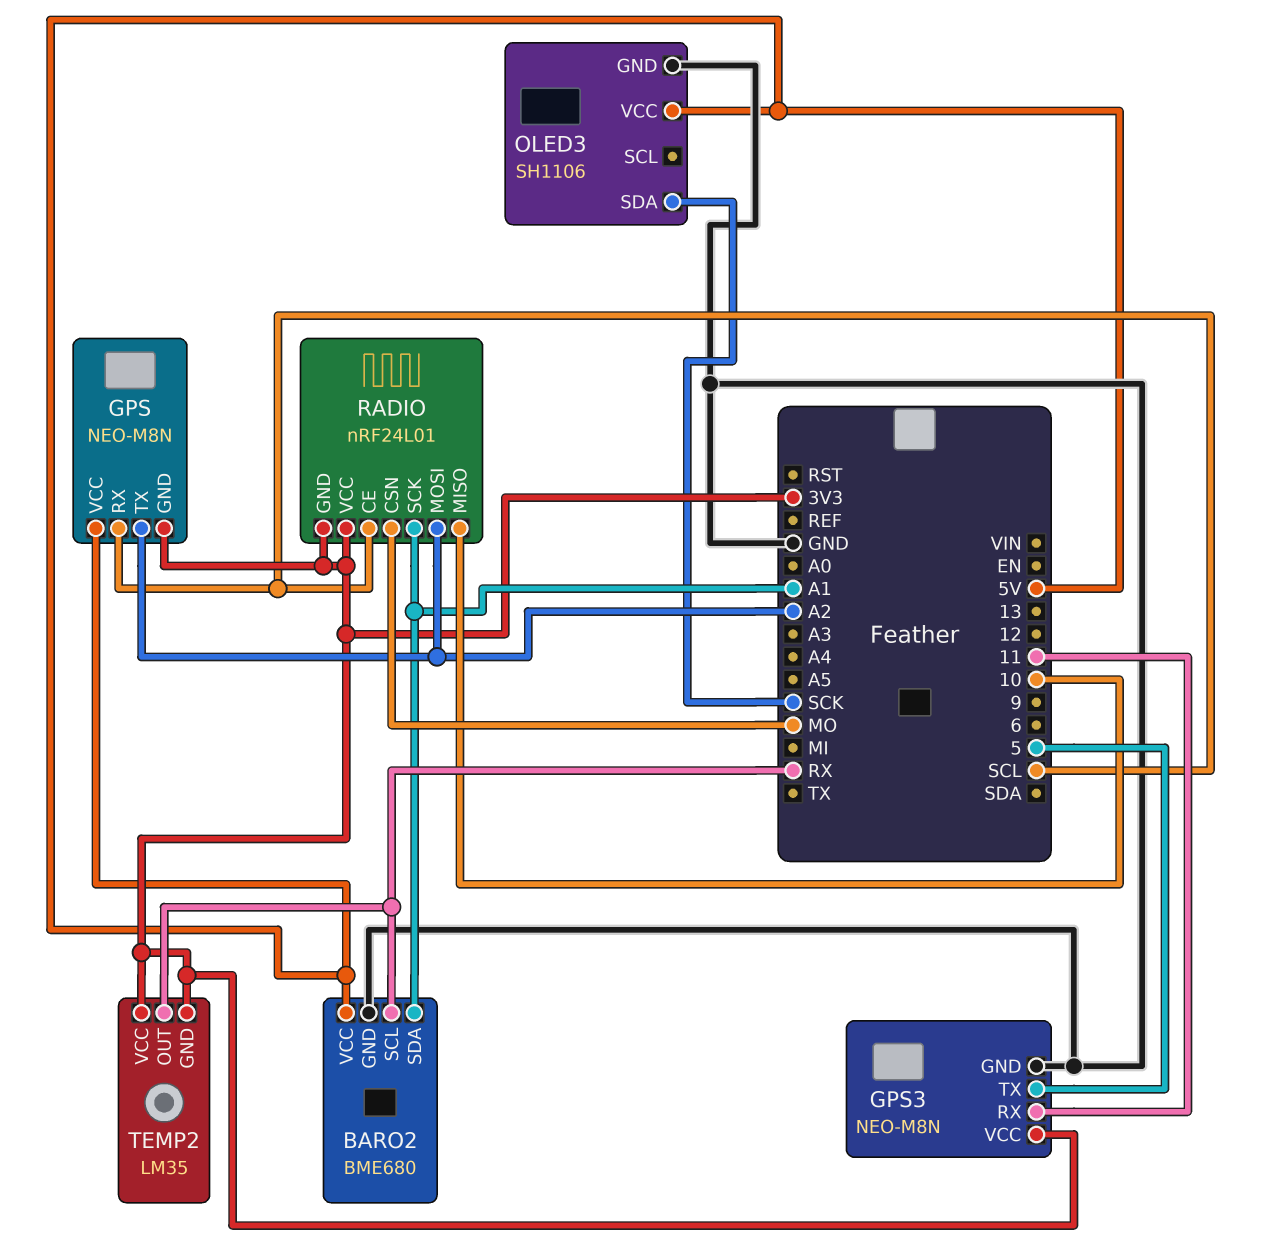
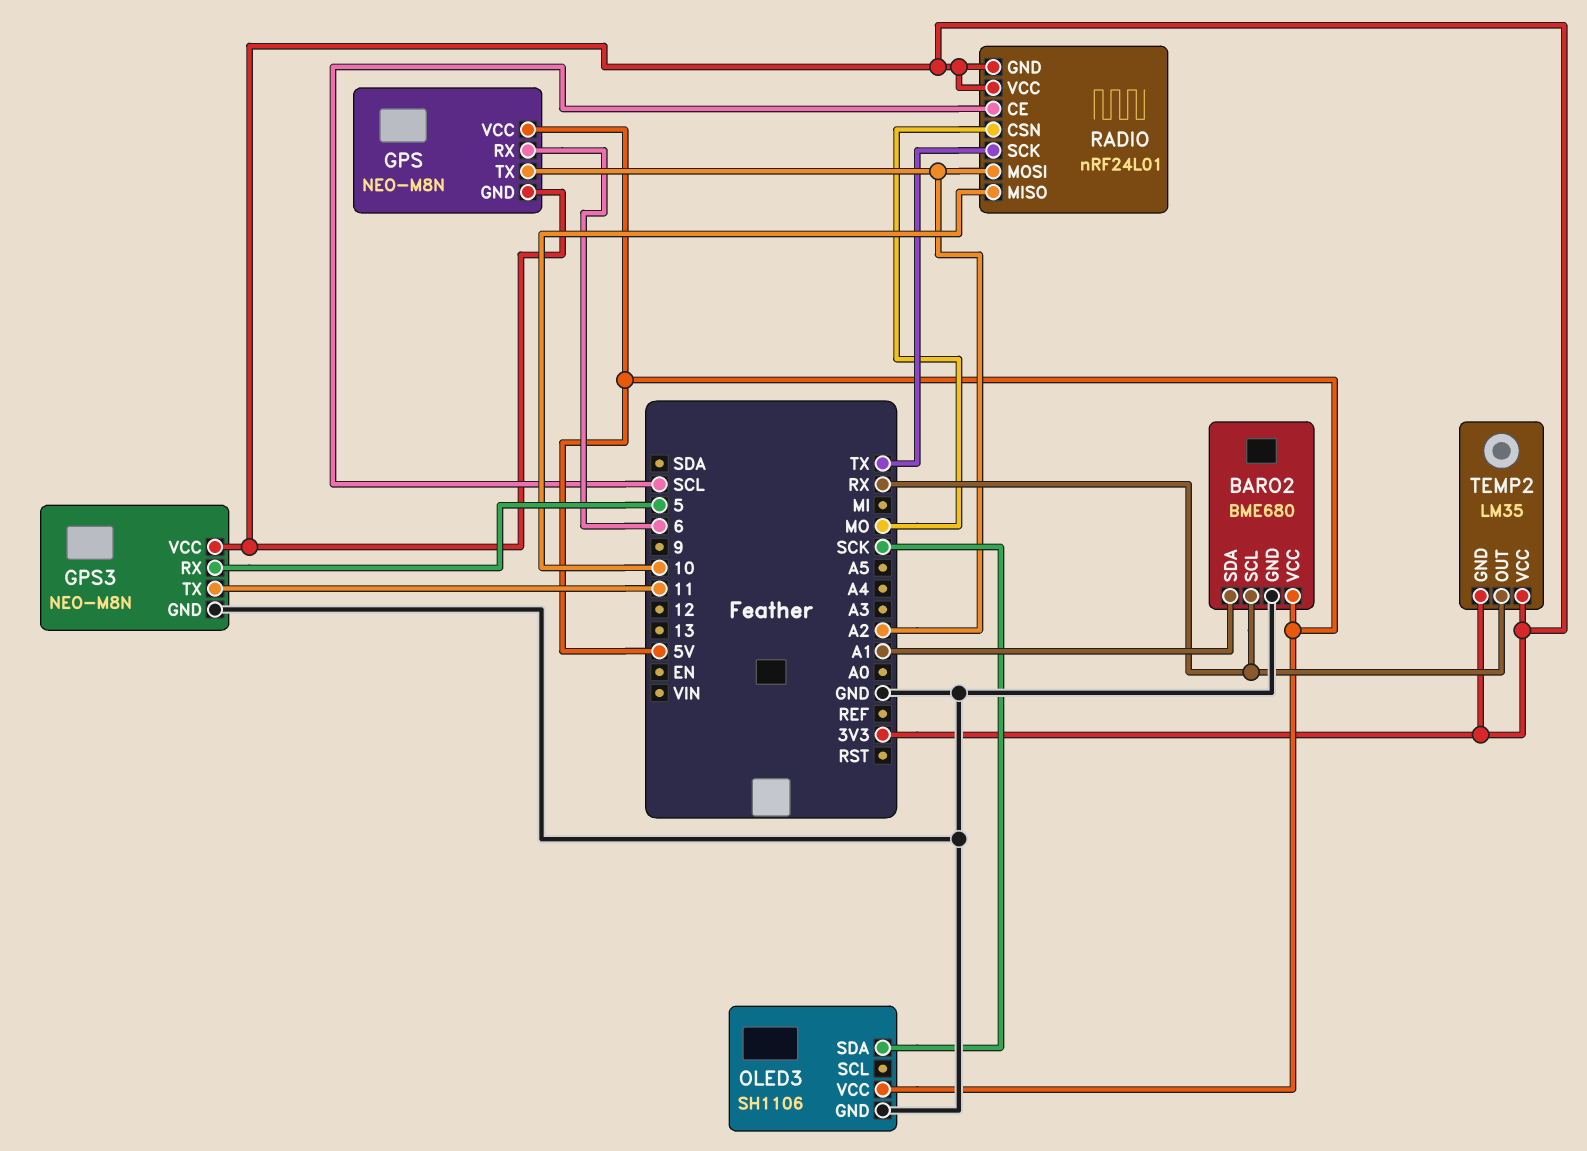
GPS pin RX: SCL -> 6
GPS3 pin RX: 11 -> 5
GPS3 pin TX: 5 -> 11
RADIO pin SCK: A1 -> TX

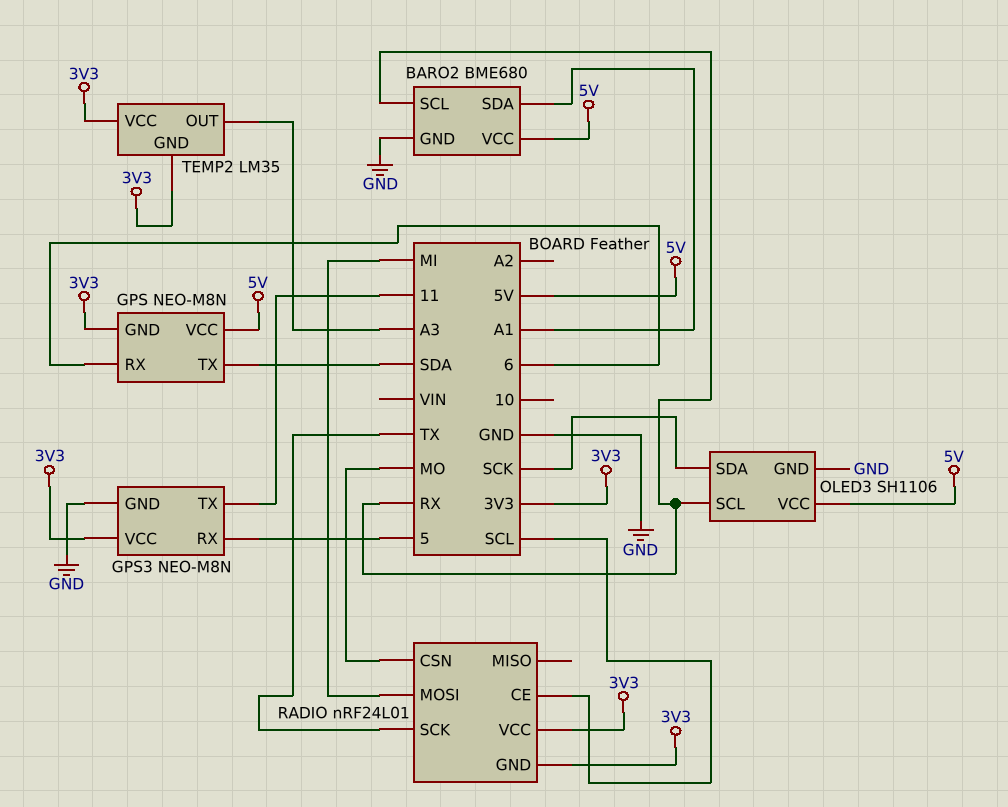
GPS pin TX: A2 -> SDA
OLED3 pin SCL: none -> RX
RADIO pin MISO: 10 -> none
RADIO pin MOSI: A2 -> MI
TEMP2 pin OUT: RX -> A3

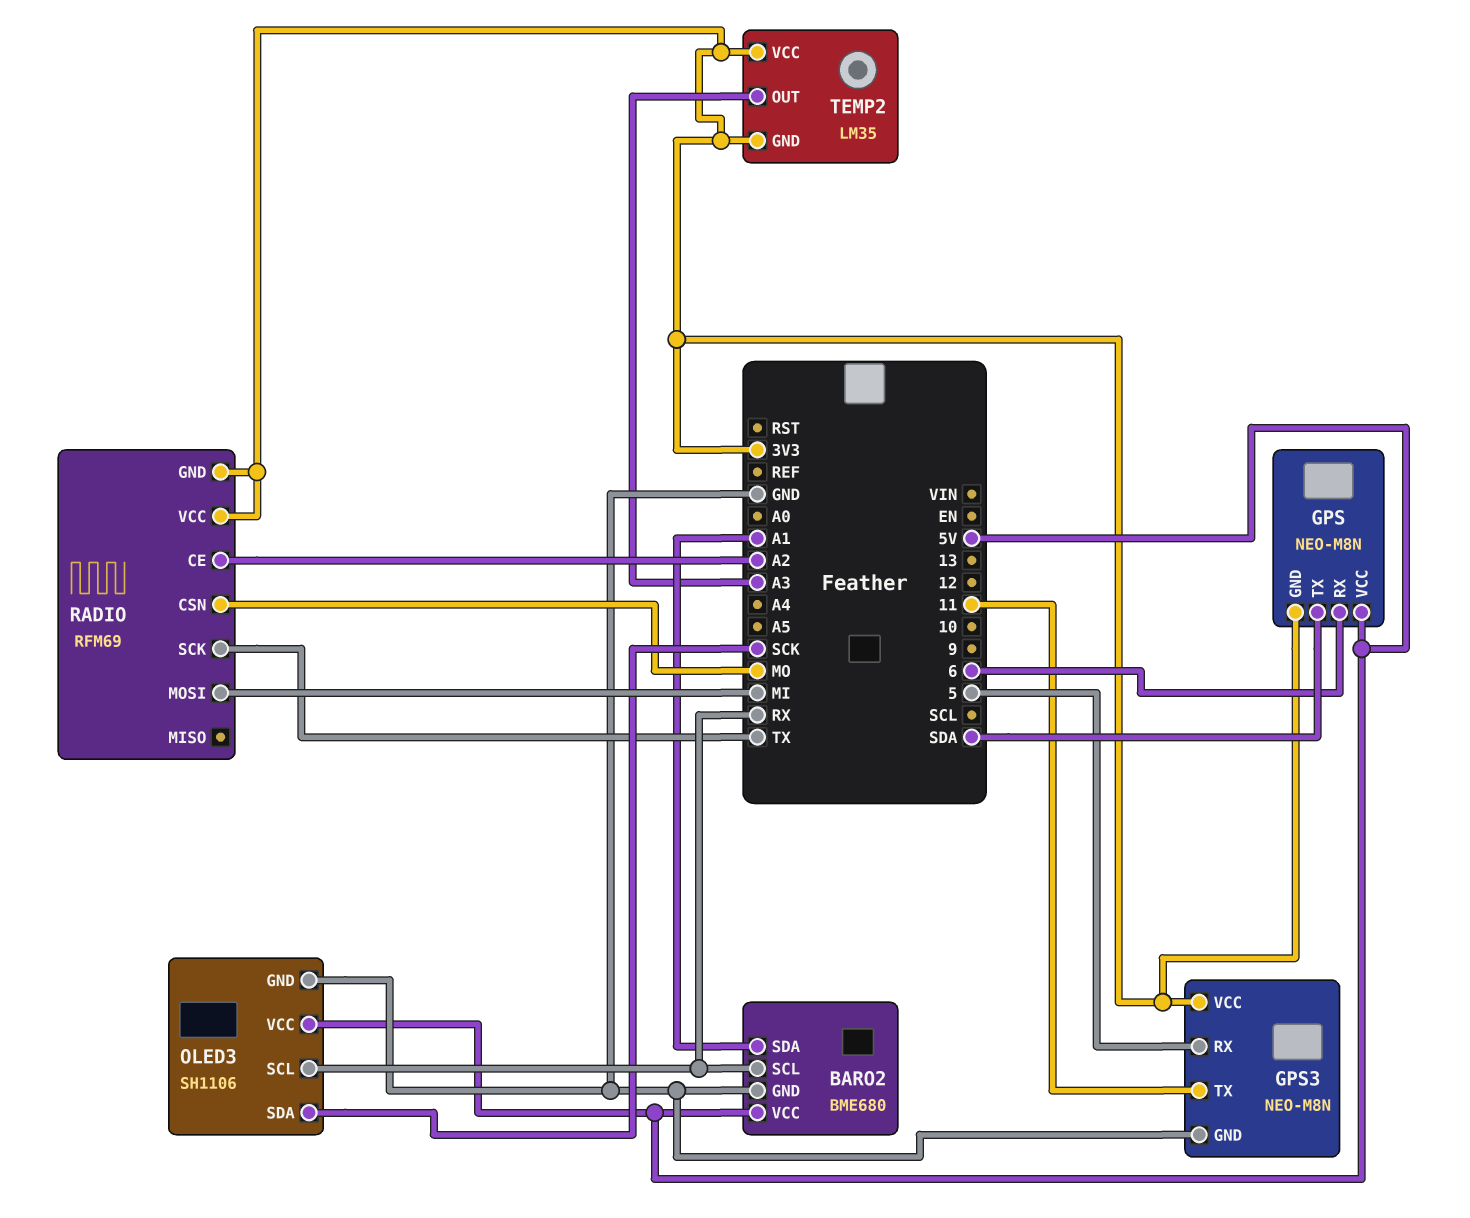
RADIO: nRF24L01 -> RFM69
RADIO pin CE: SCL -> A2

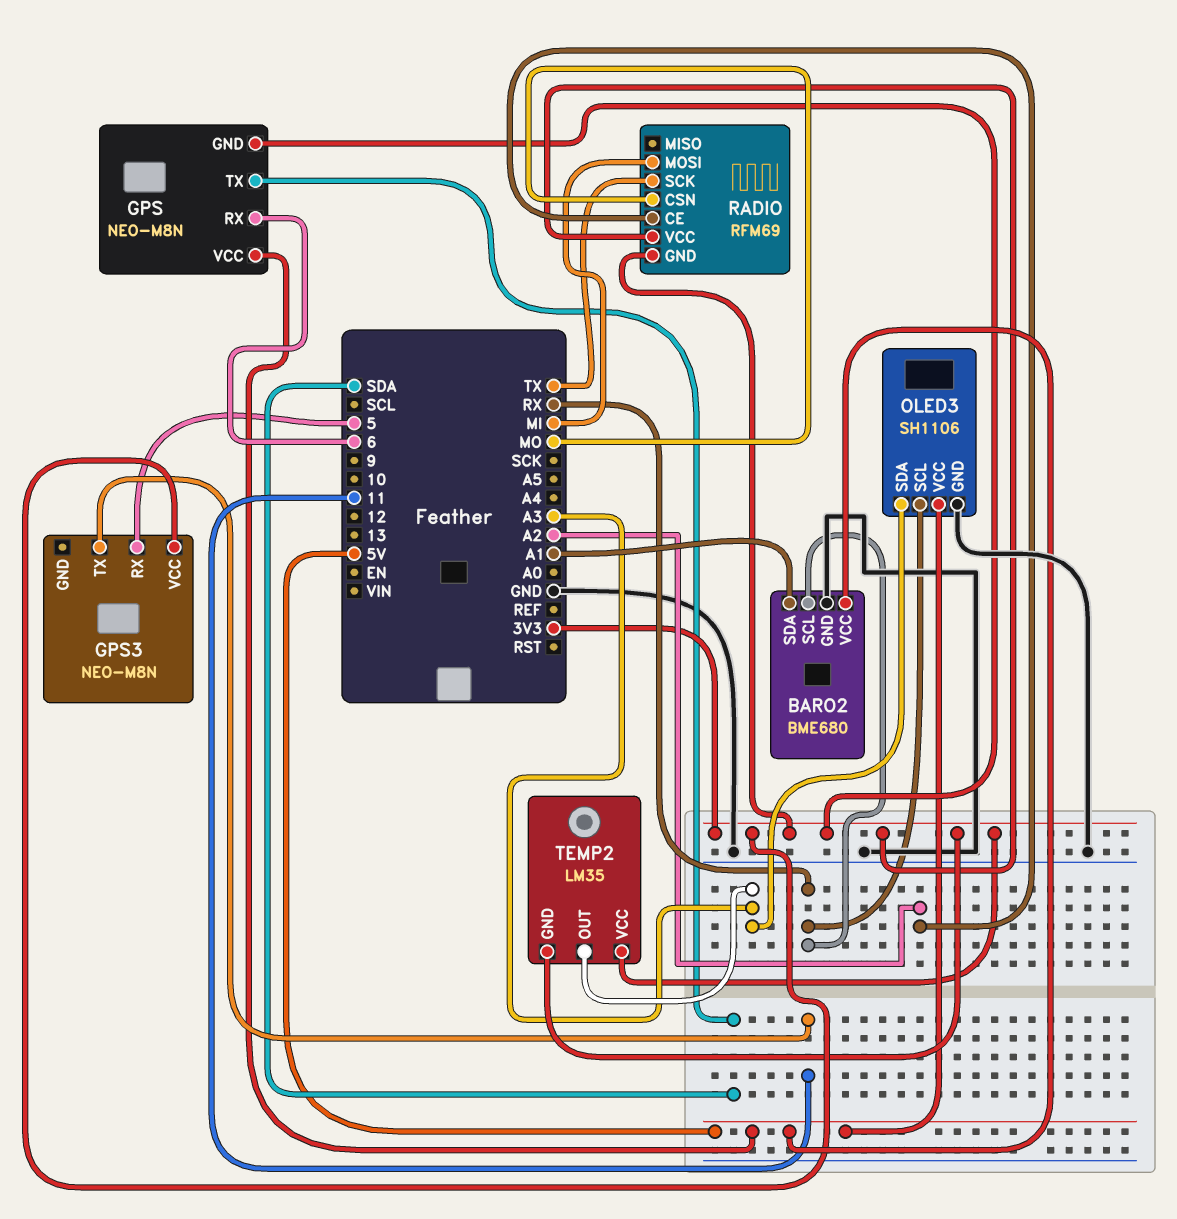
GPS3 pin GND: GND -> none
OLED3 pin SDA: SCK -> A3

